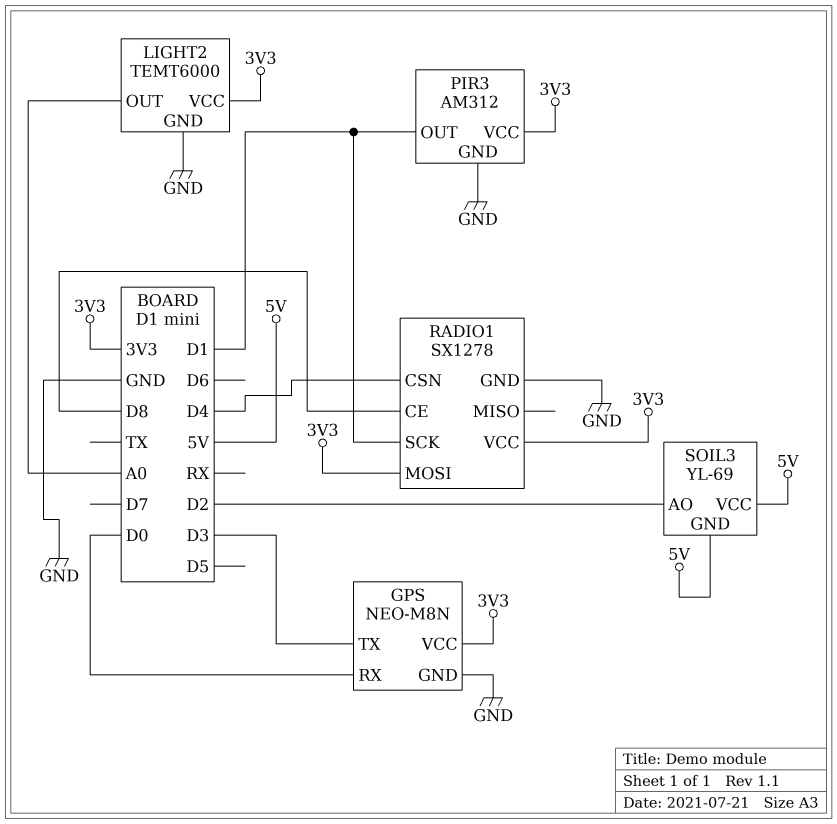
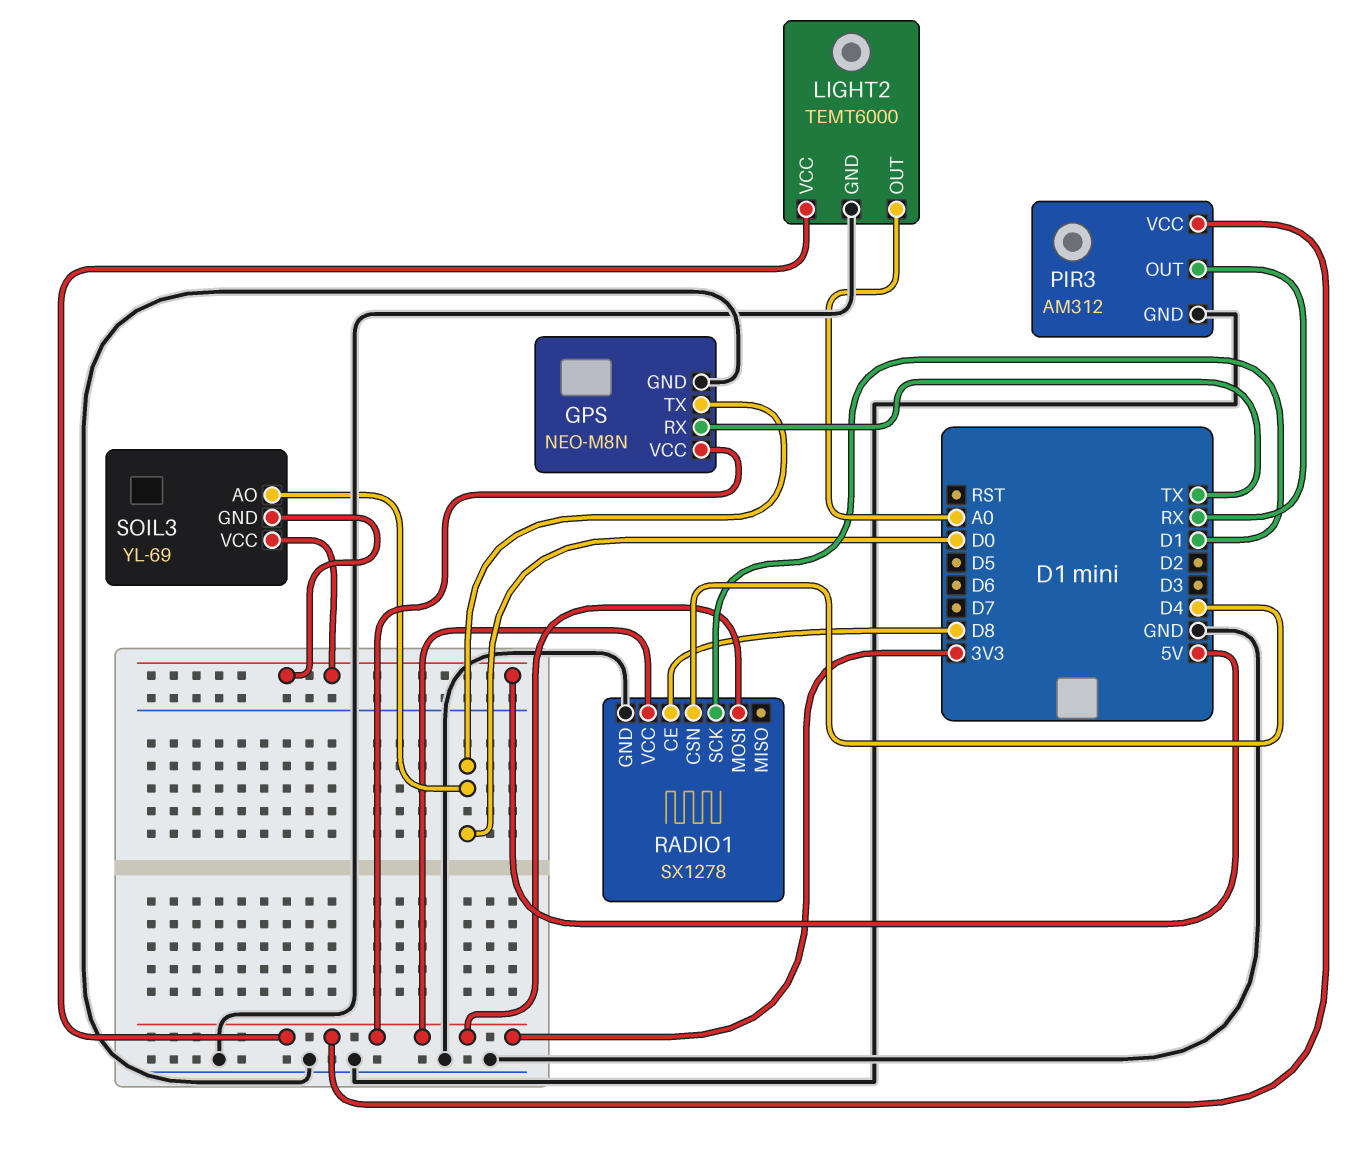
GPS pin RX: D0 -> TX
GPS pin TX: D3 -> D0
PIR3 pin OUT: D1 -> RX
SOIL3 pin AO: D2 -> D0

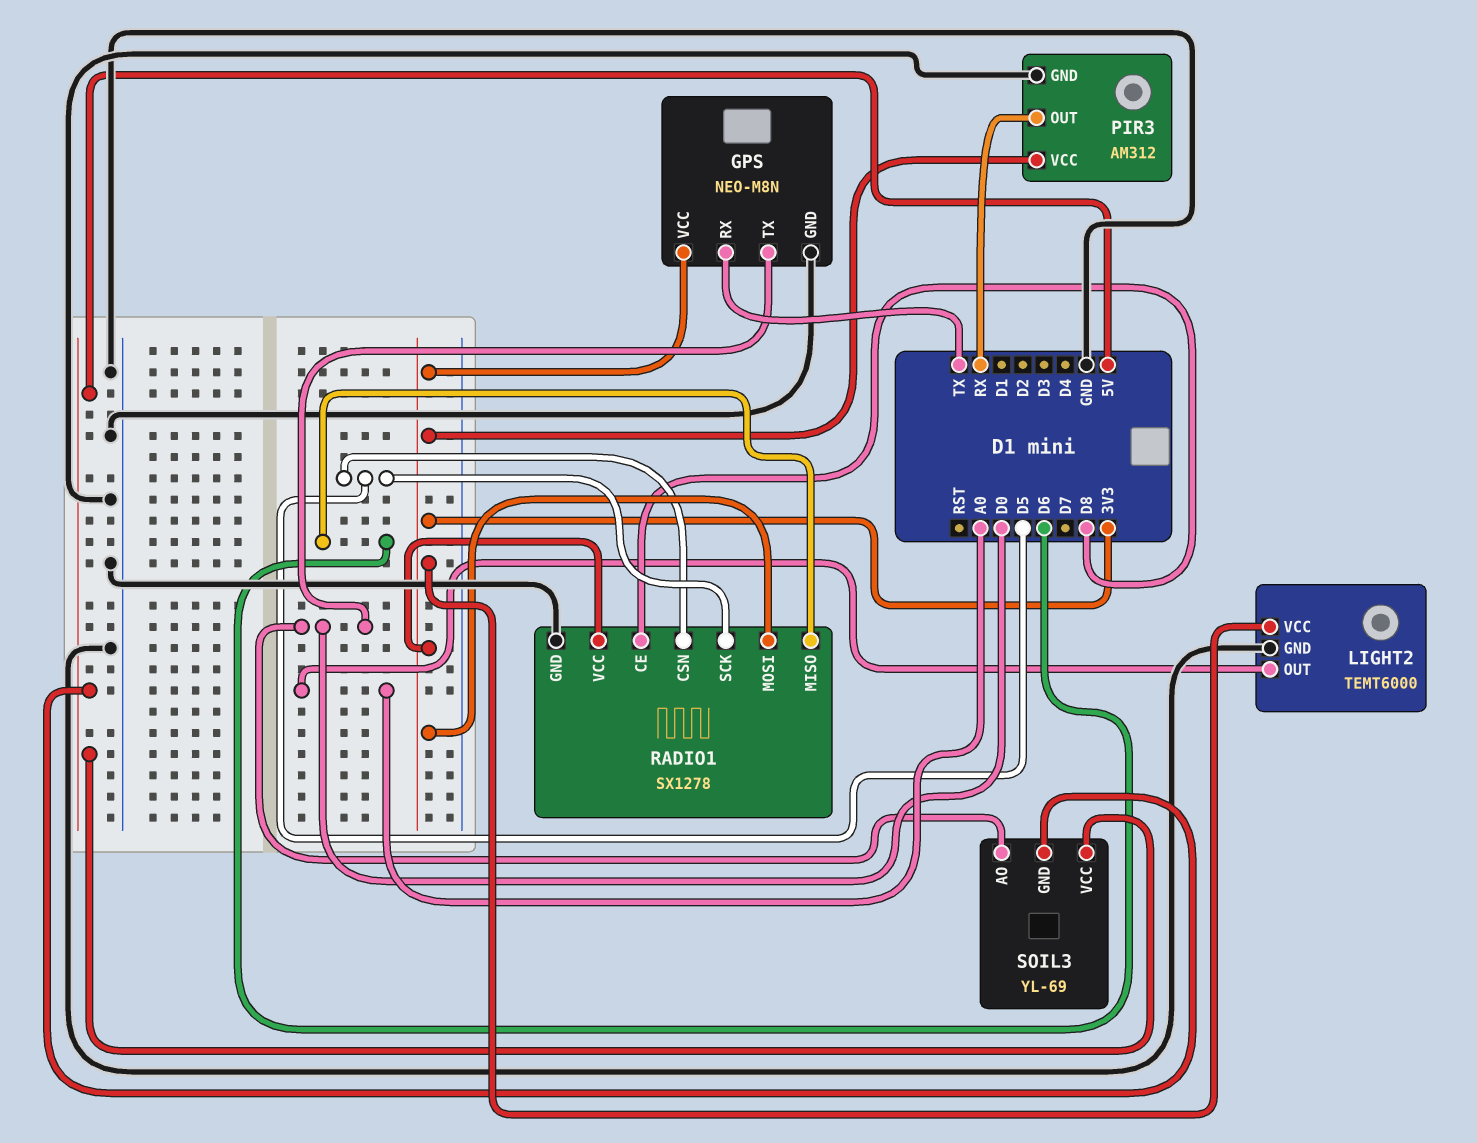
RADIO1 pin CSN: D4 -> D5
RADIO1 pin MISO: none -> D6
RADIO1 pin SCK: D1 -> D5

